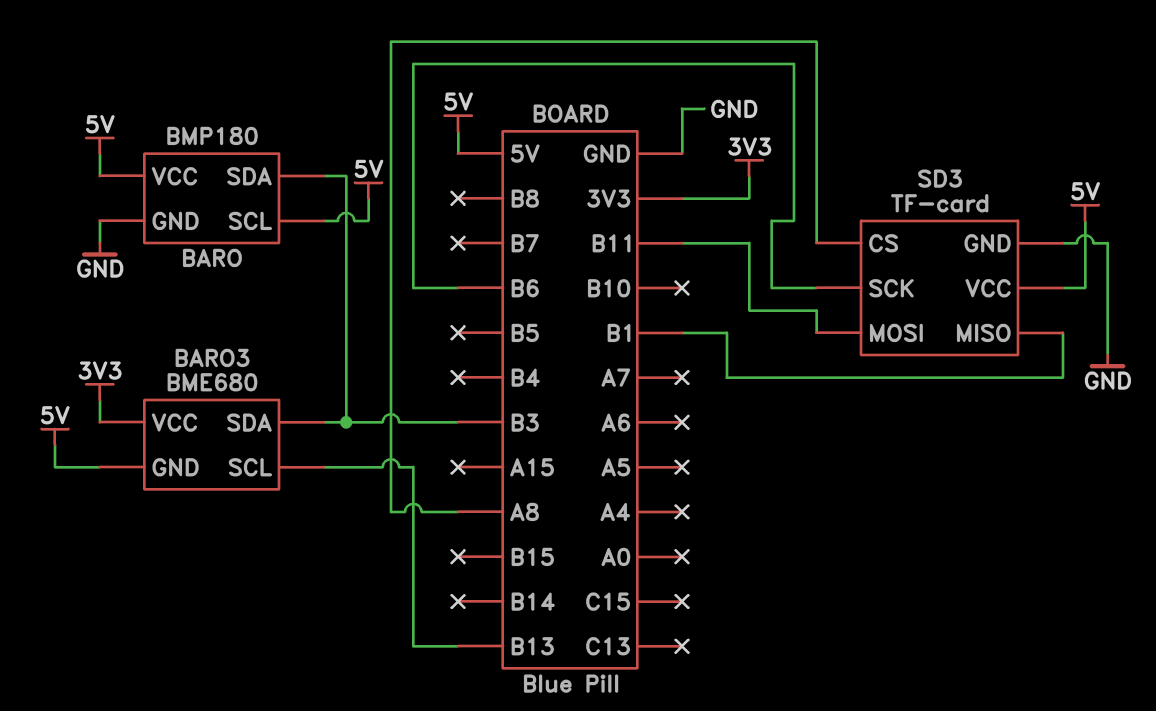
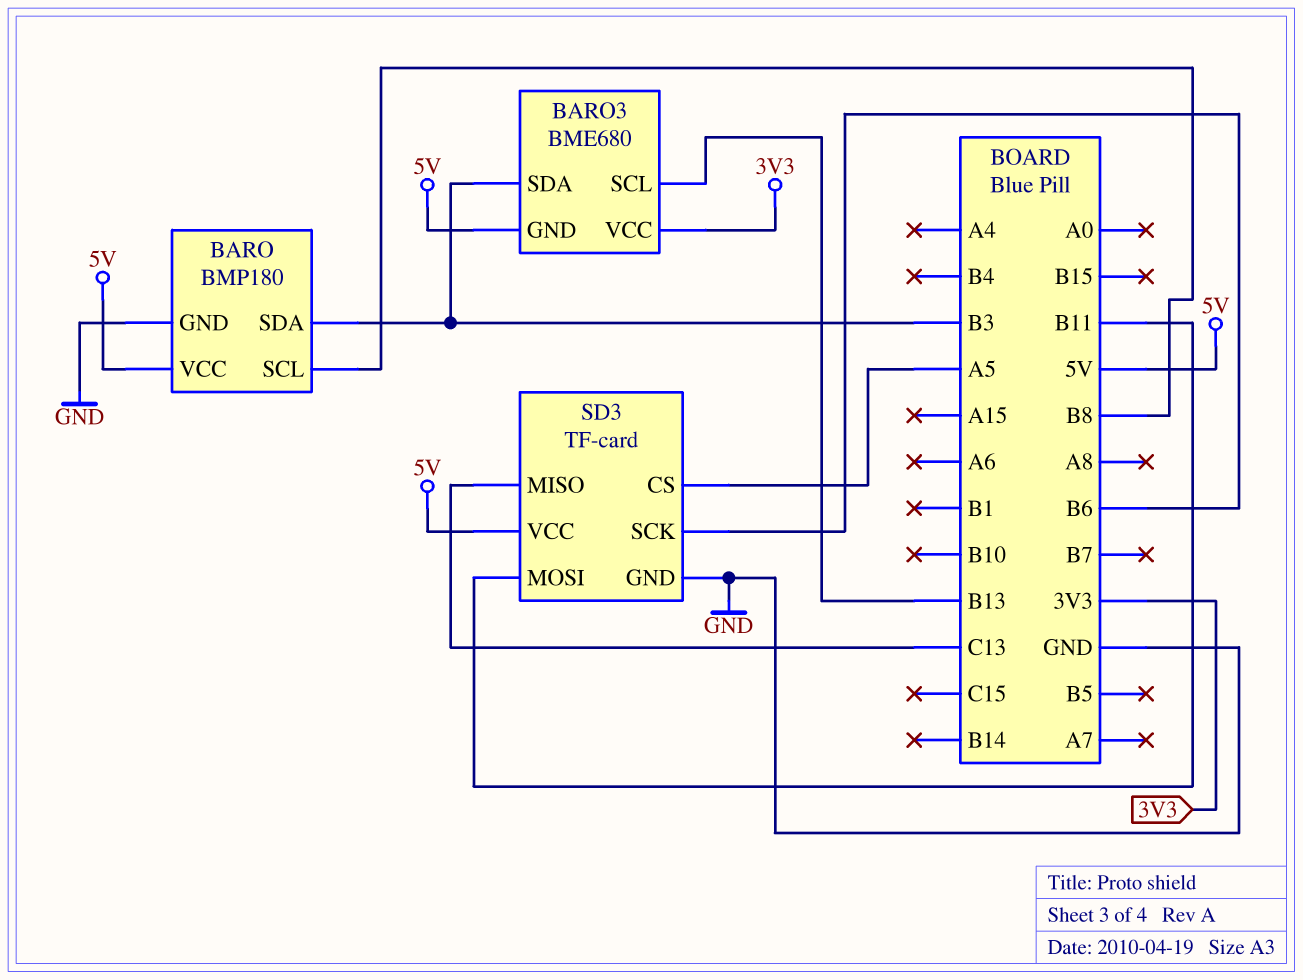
BARO pin SCL: 5V -> B8
SD3 pin CS: A8 -> A5
SD3 pin MISO: B1 -> C13

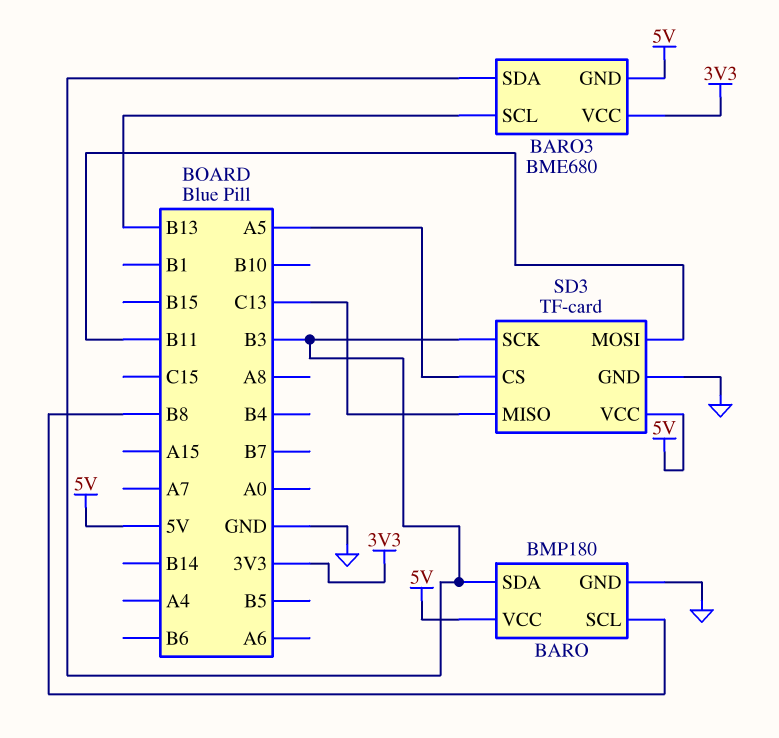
SD3 pin SCK: B6 -> B3

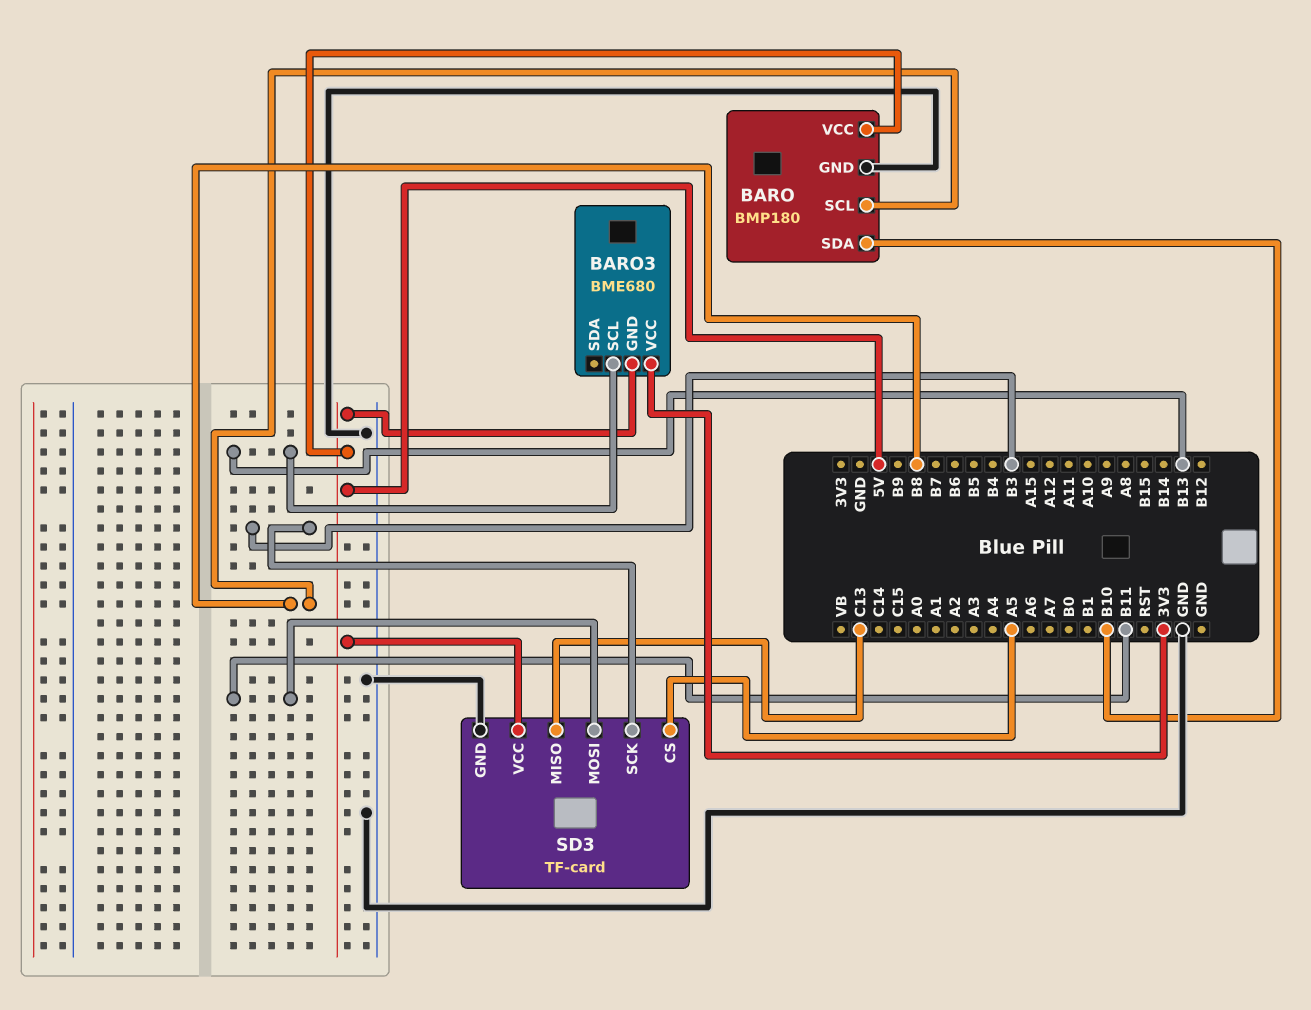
BARO pin SDA: B3 -> B10
BARO3 pin SDA: B3 -> none

